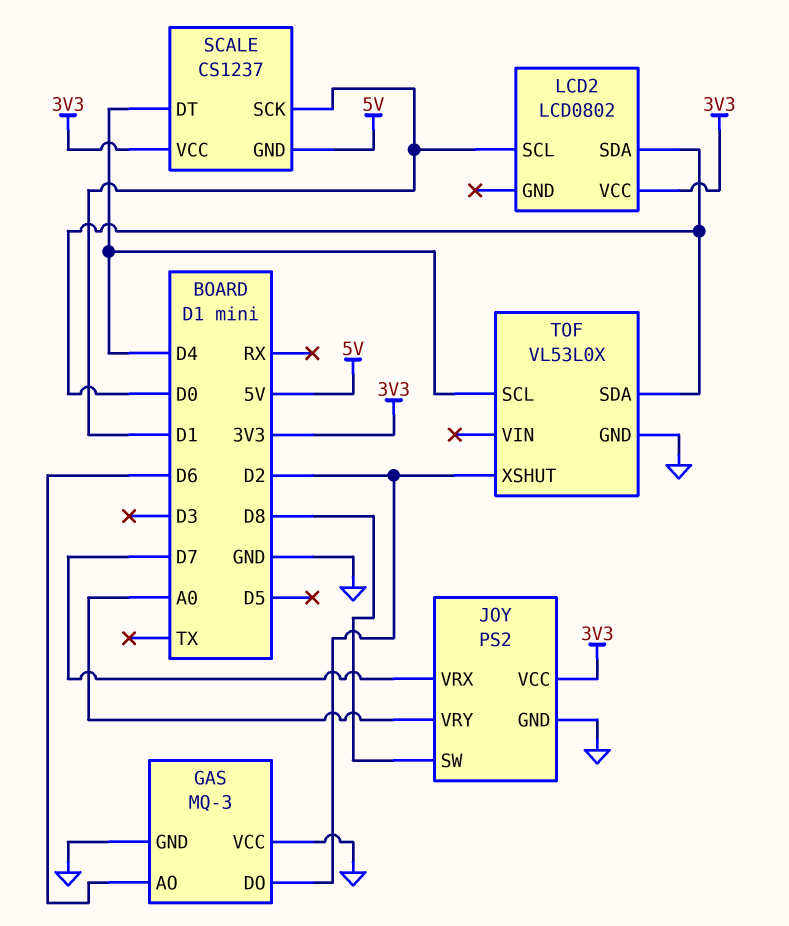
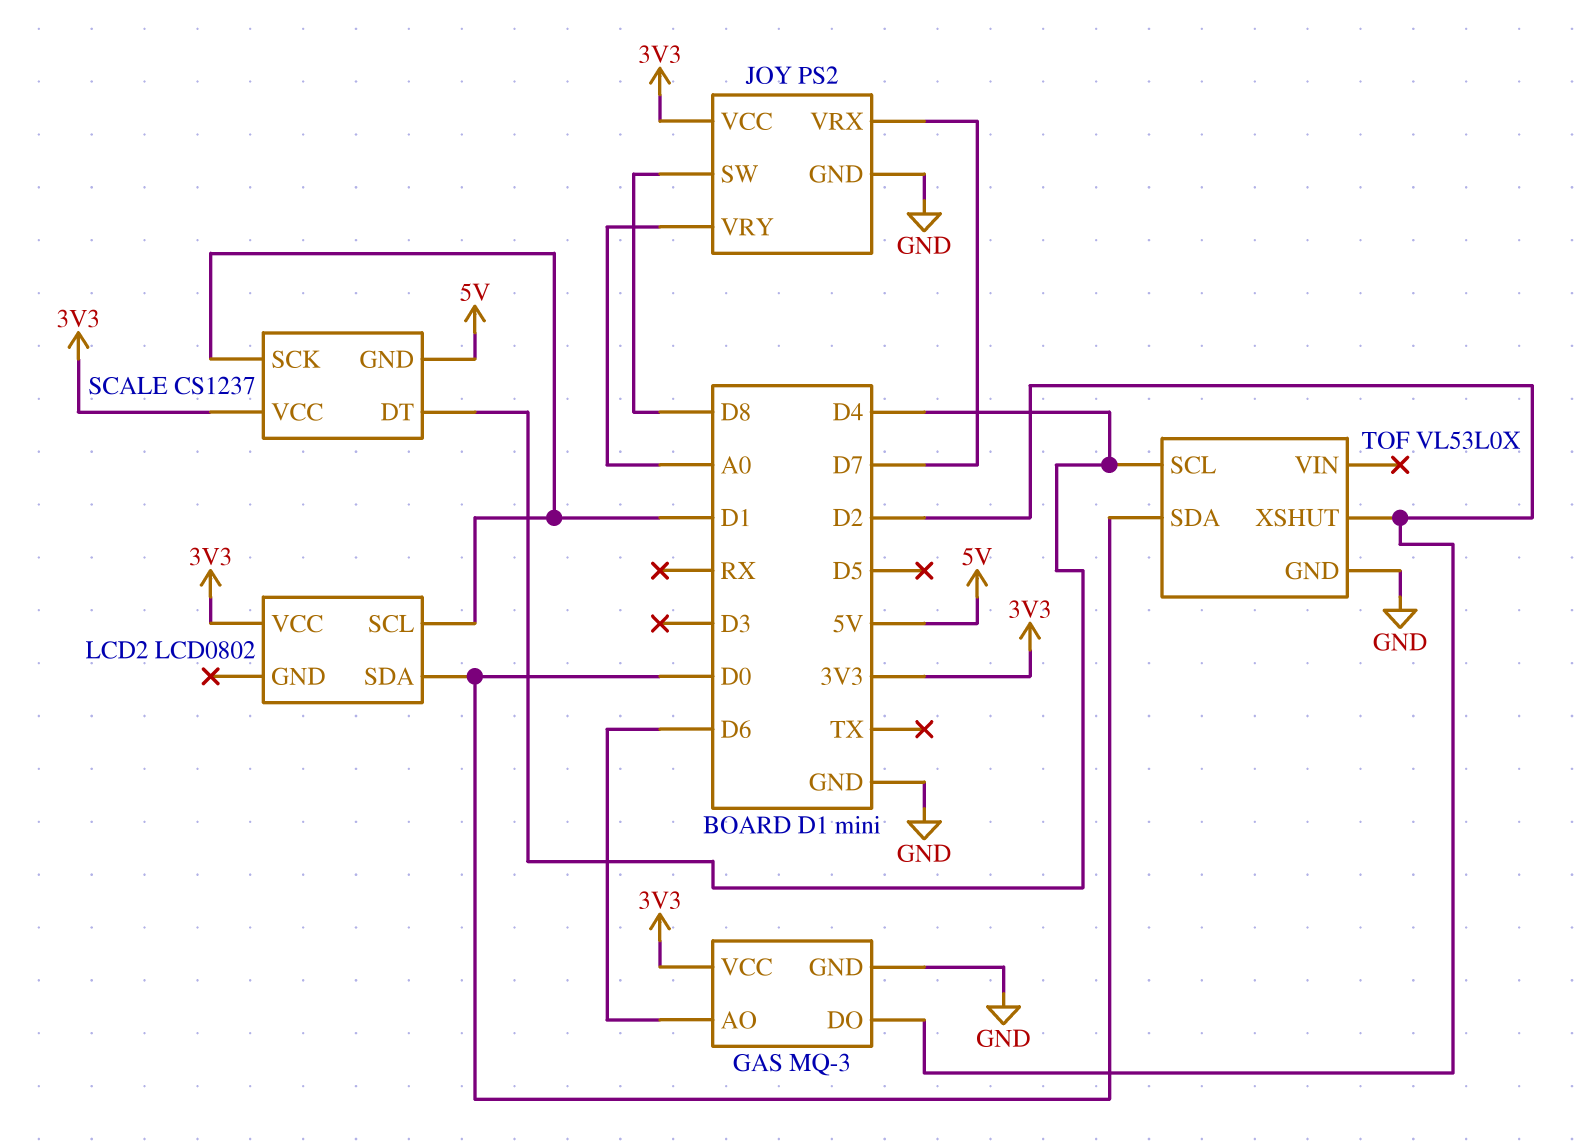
GAS pin VCC: GND -> 3V3

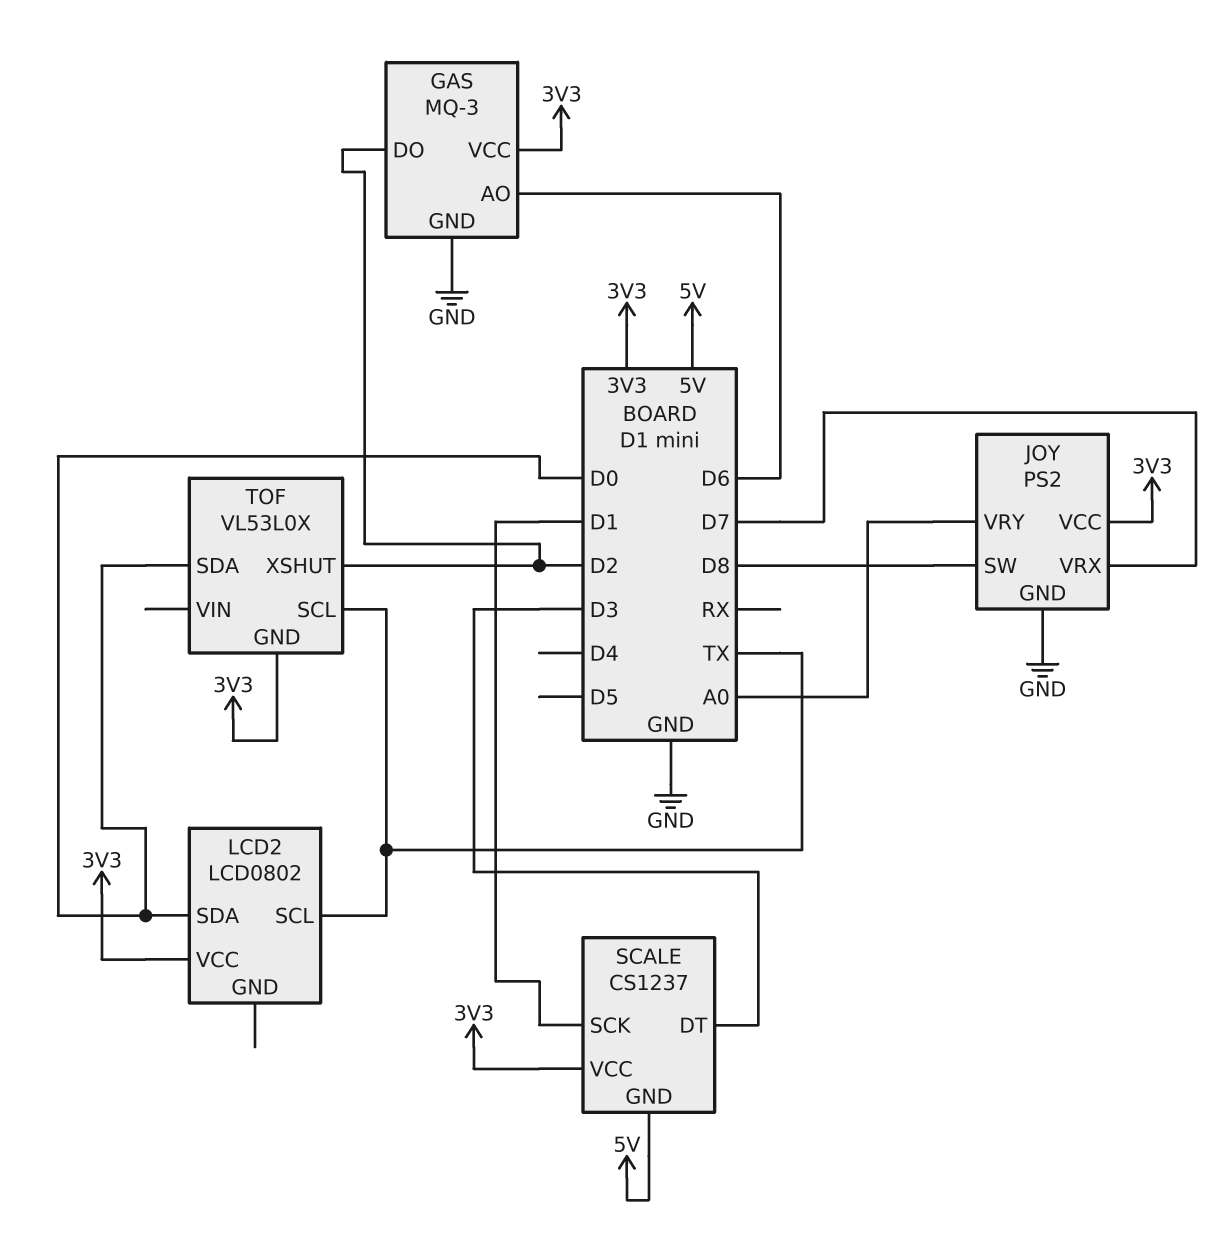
LCD2 pin SCL: D1 -> TX
SCALE pin DT: D4 -> D3
TOF pin GND: GND -> 3V3
TOF pin SCL: D4 -> TX

